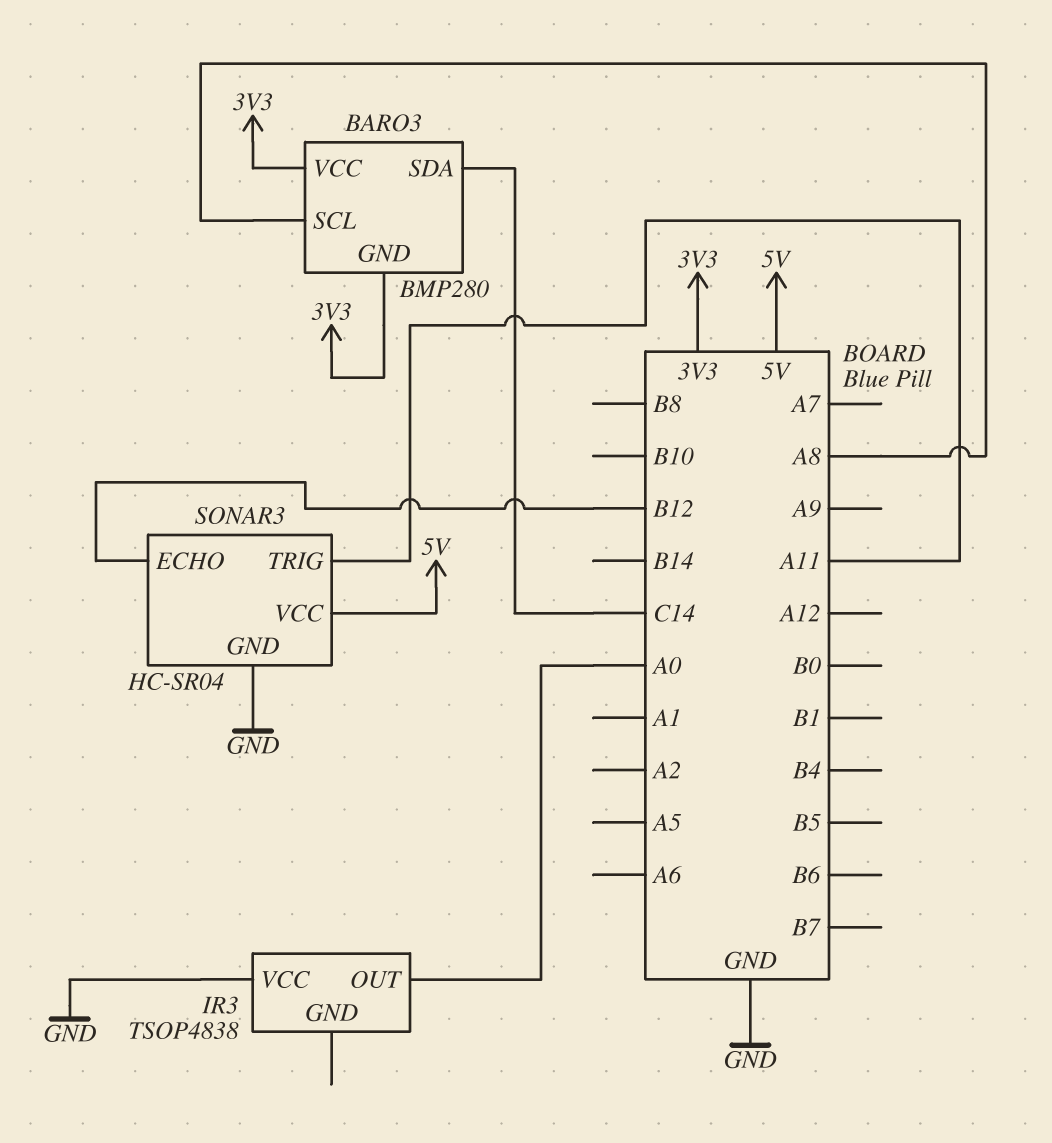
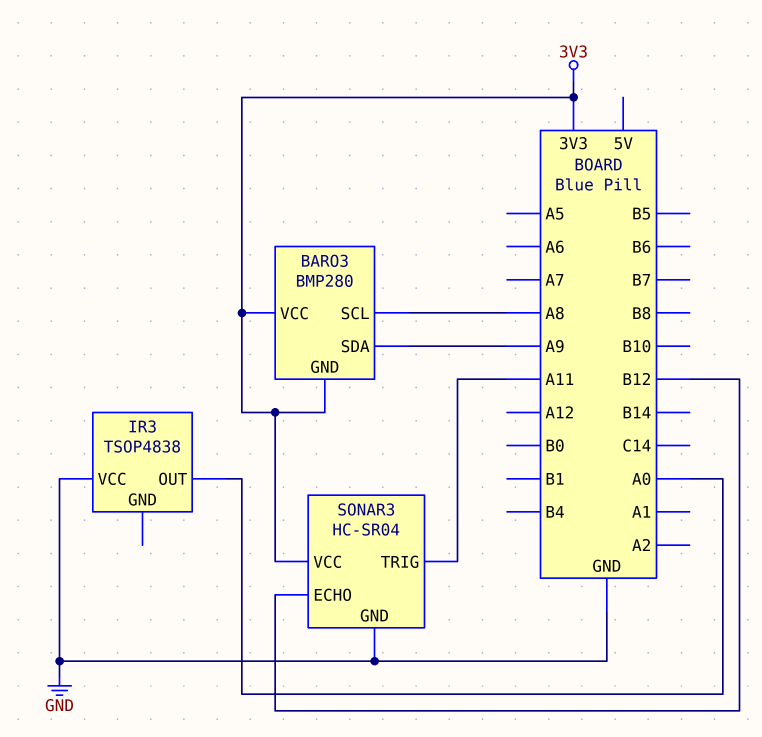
BARO3 pin SDA: C14 -> A9
SONAR3 pin VCC: 5V -> 3V3

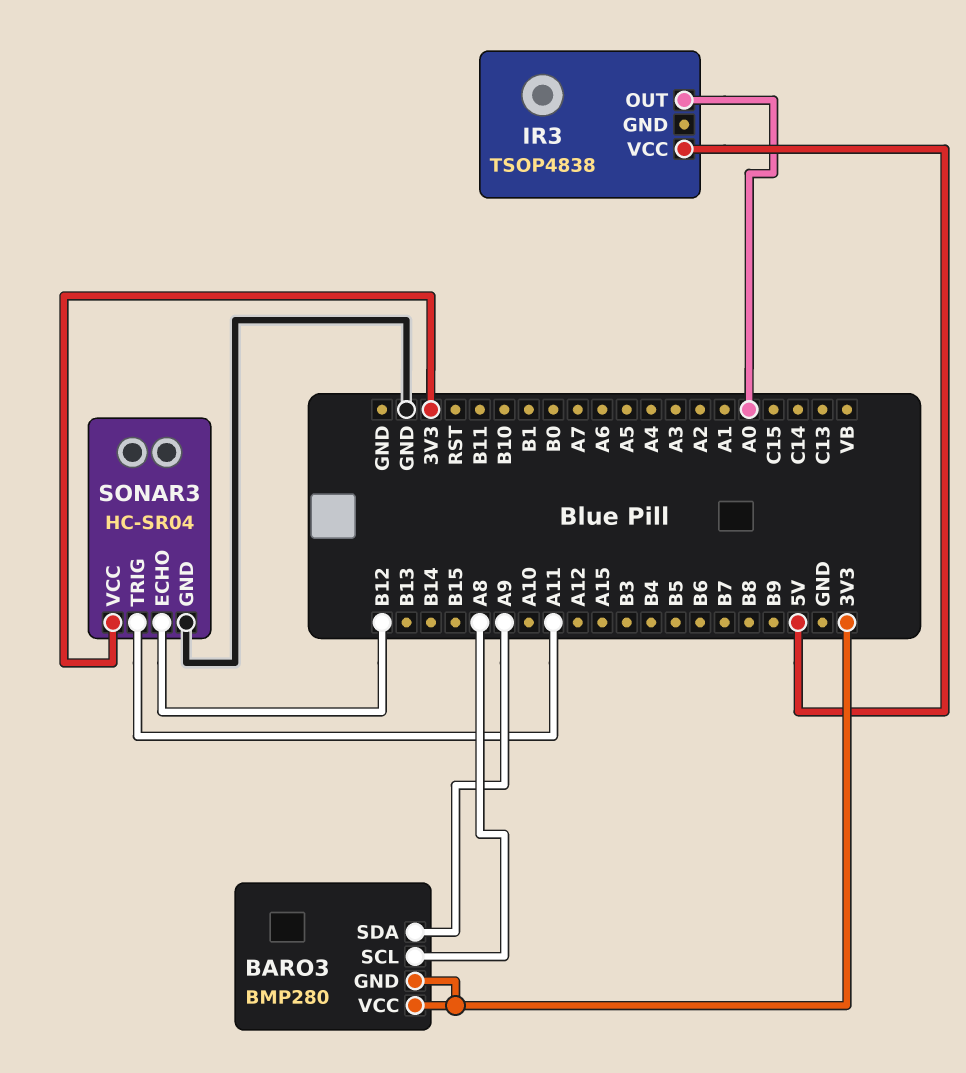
IR3 pin VCC: GND -> 5V

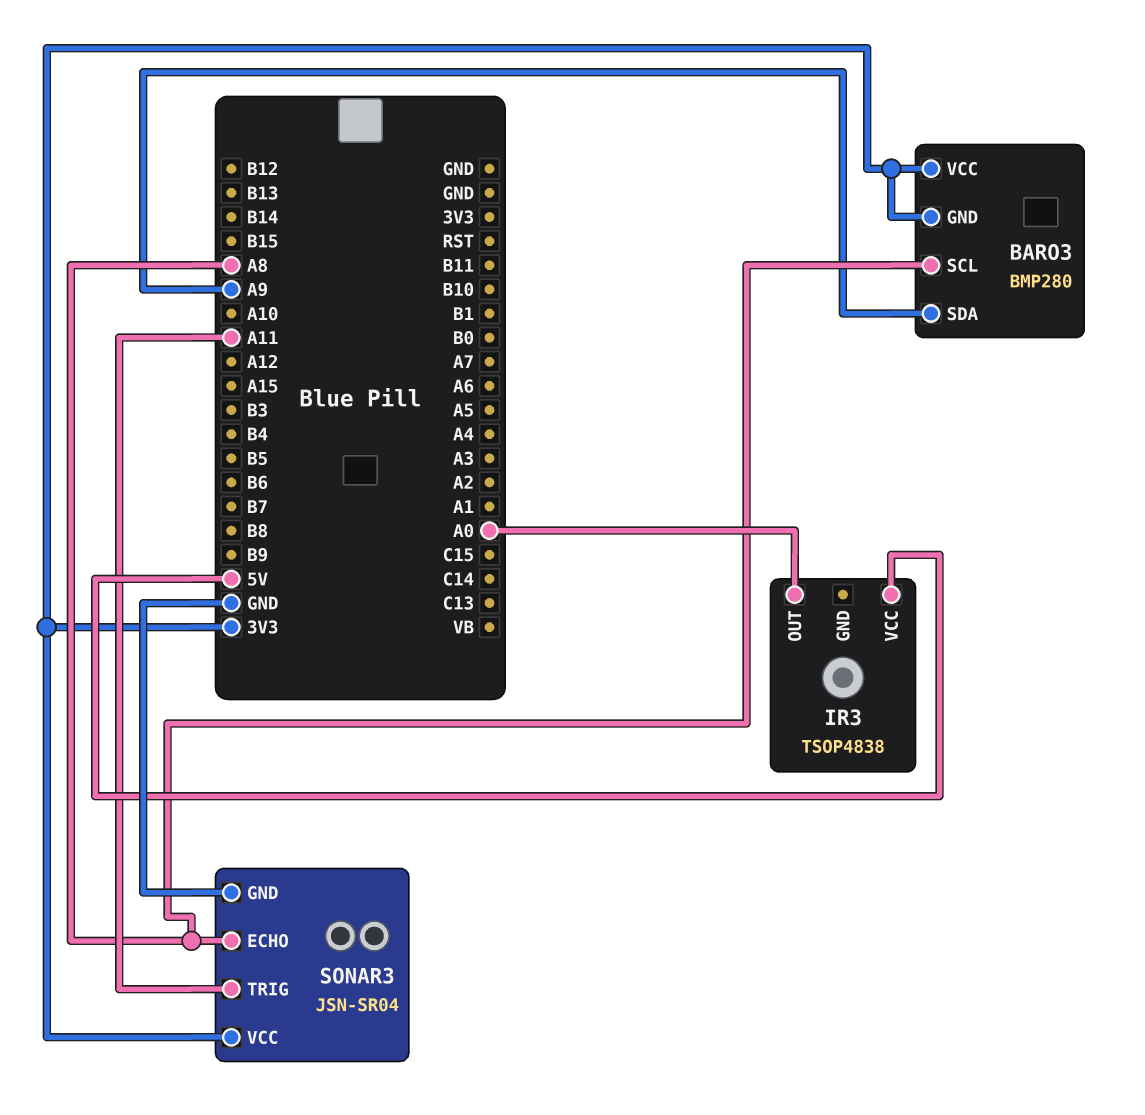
SONAR3: HC-SR04 -> JSN-SR04
SONAR3 pin ECHO: B12 -> A8

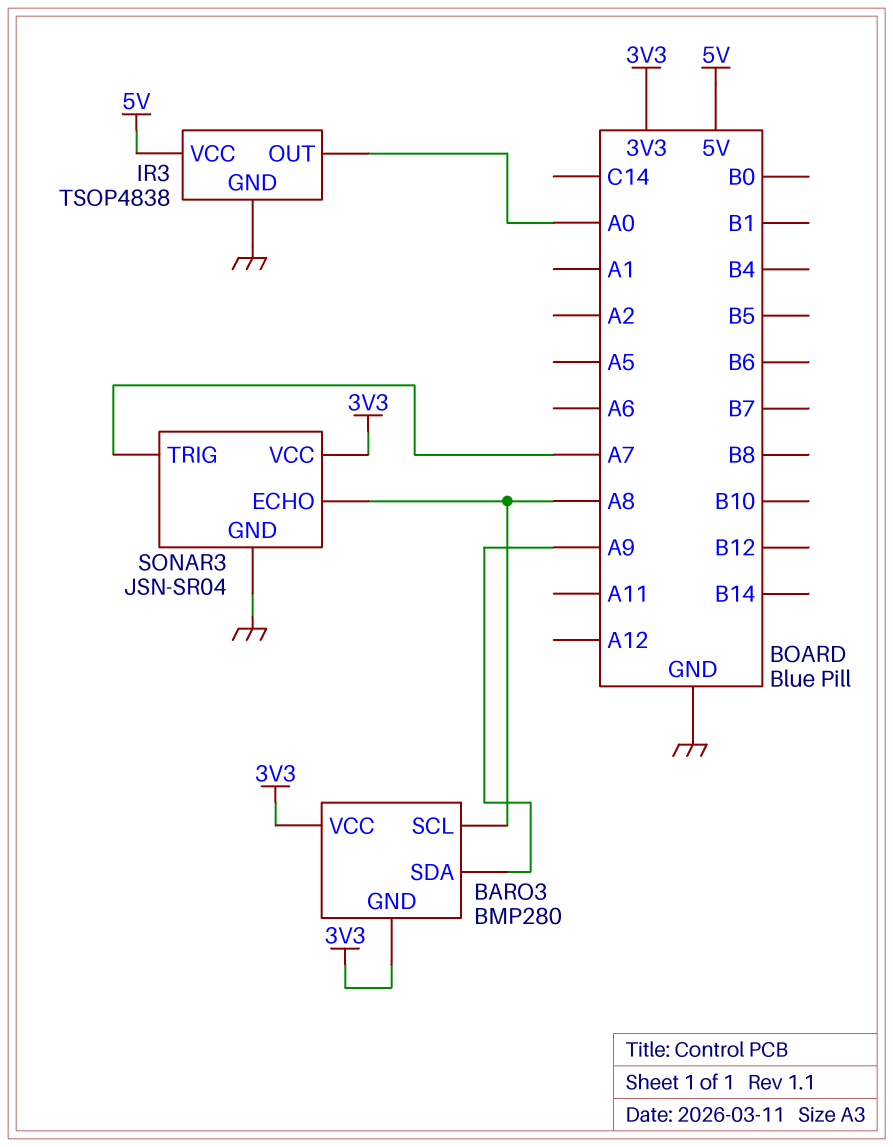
IR3 pin GND: none -> GND
SONAR3 pin TRIG: A11 -> A7

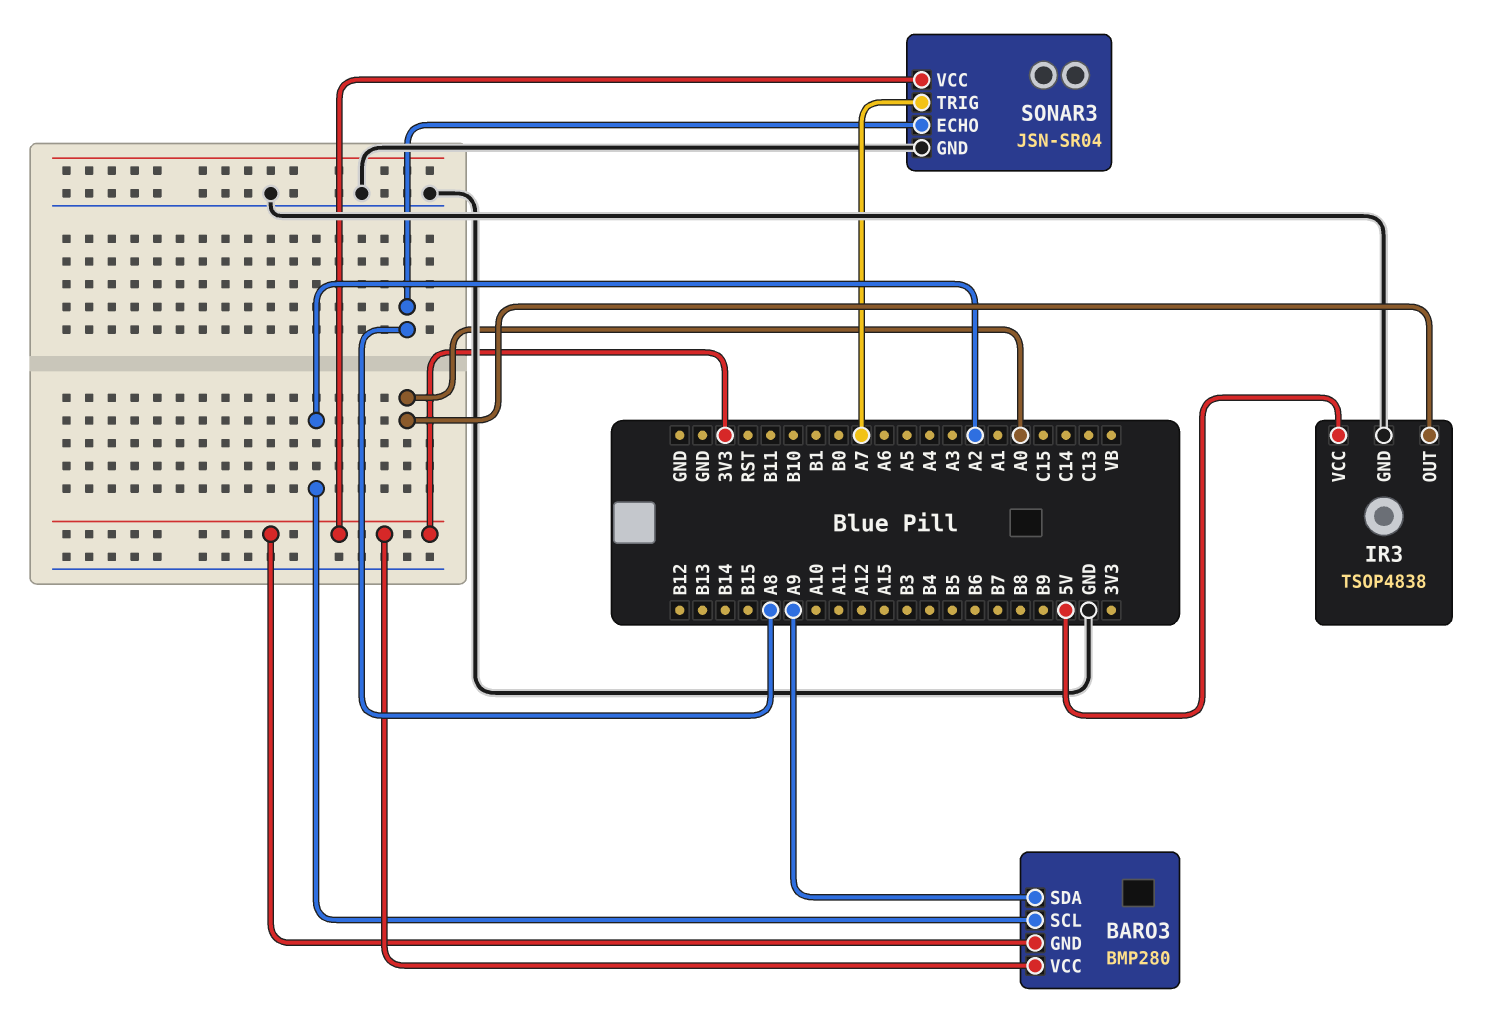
BARO3 pin SCL: A8 -> A2

